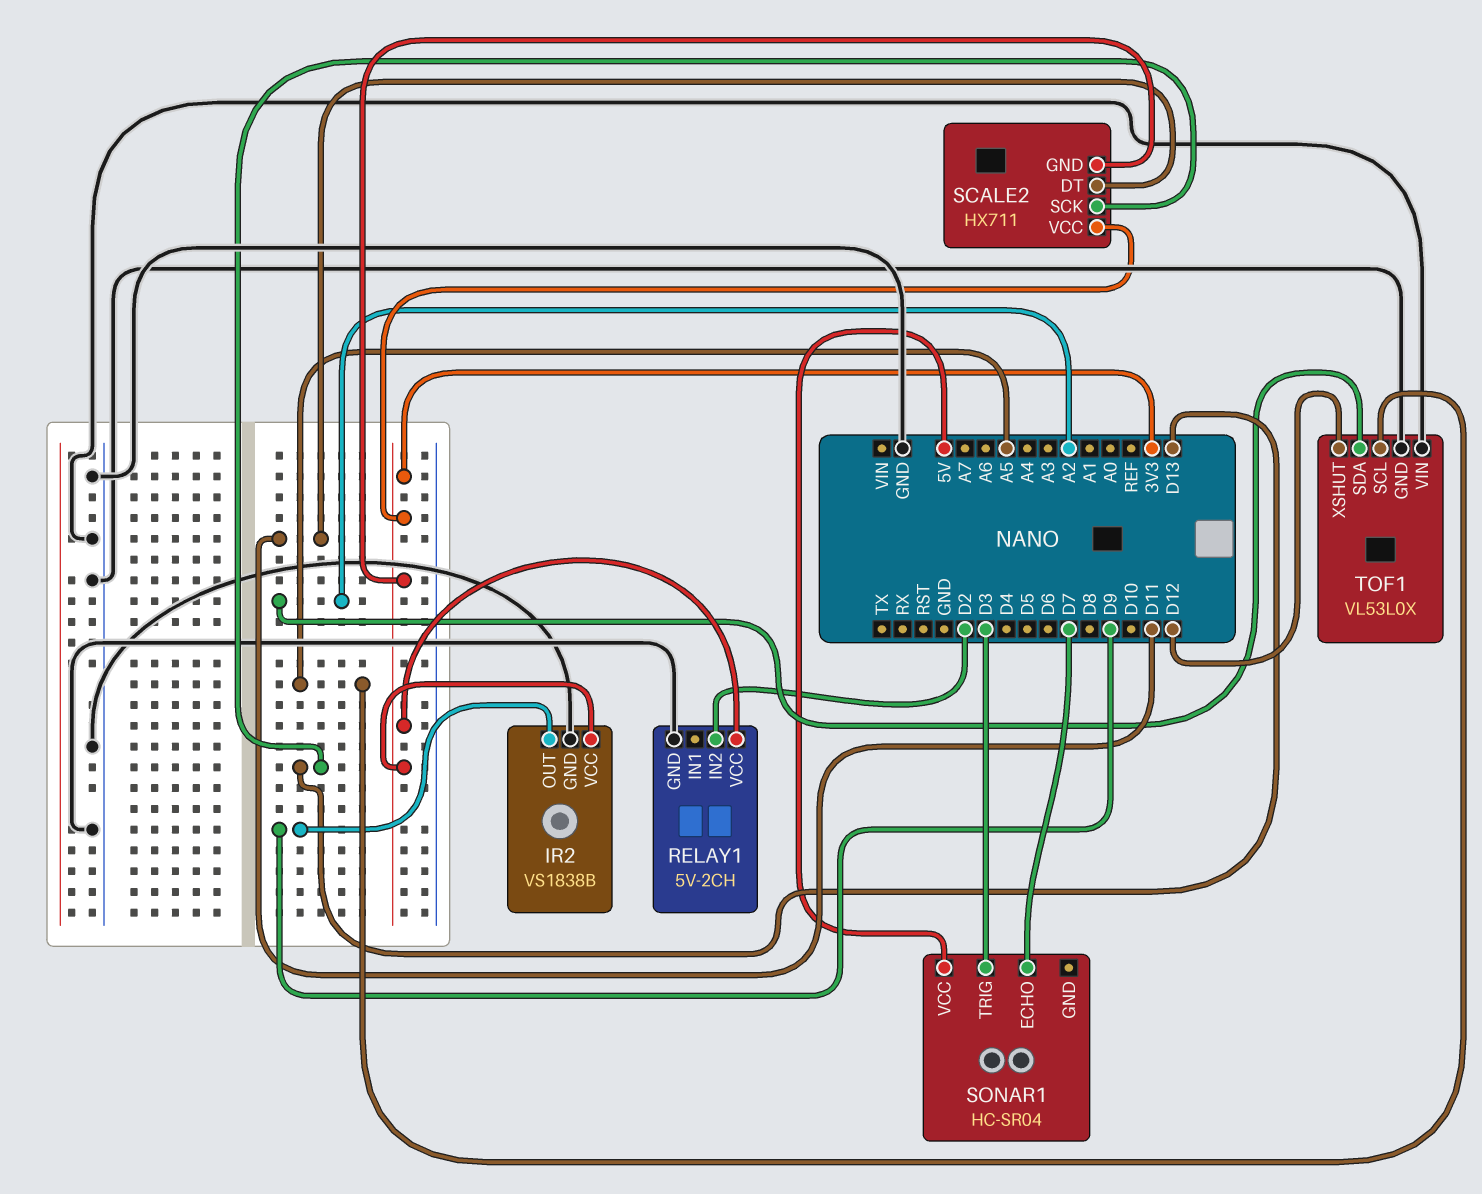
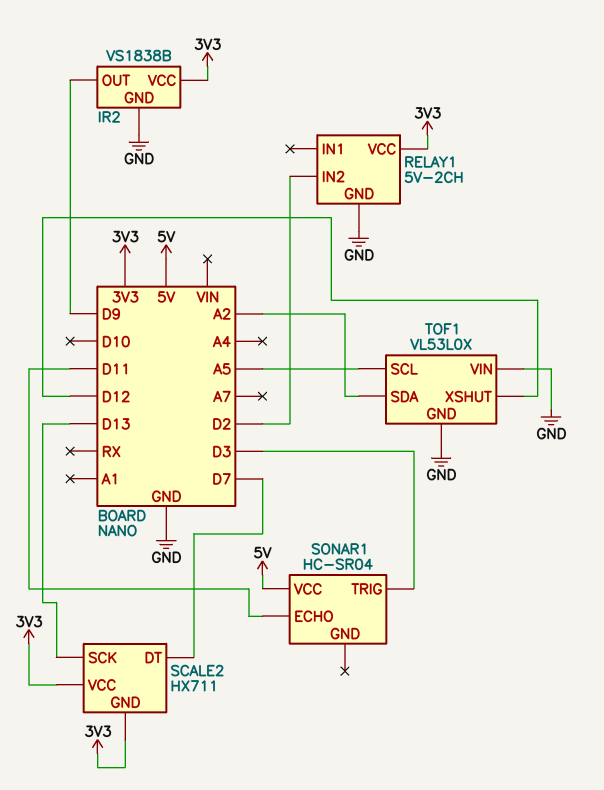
SCALE2 pin DT: D11 -> D7
SONAR1 pin ECHO: D7 -> D11

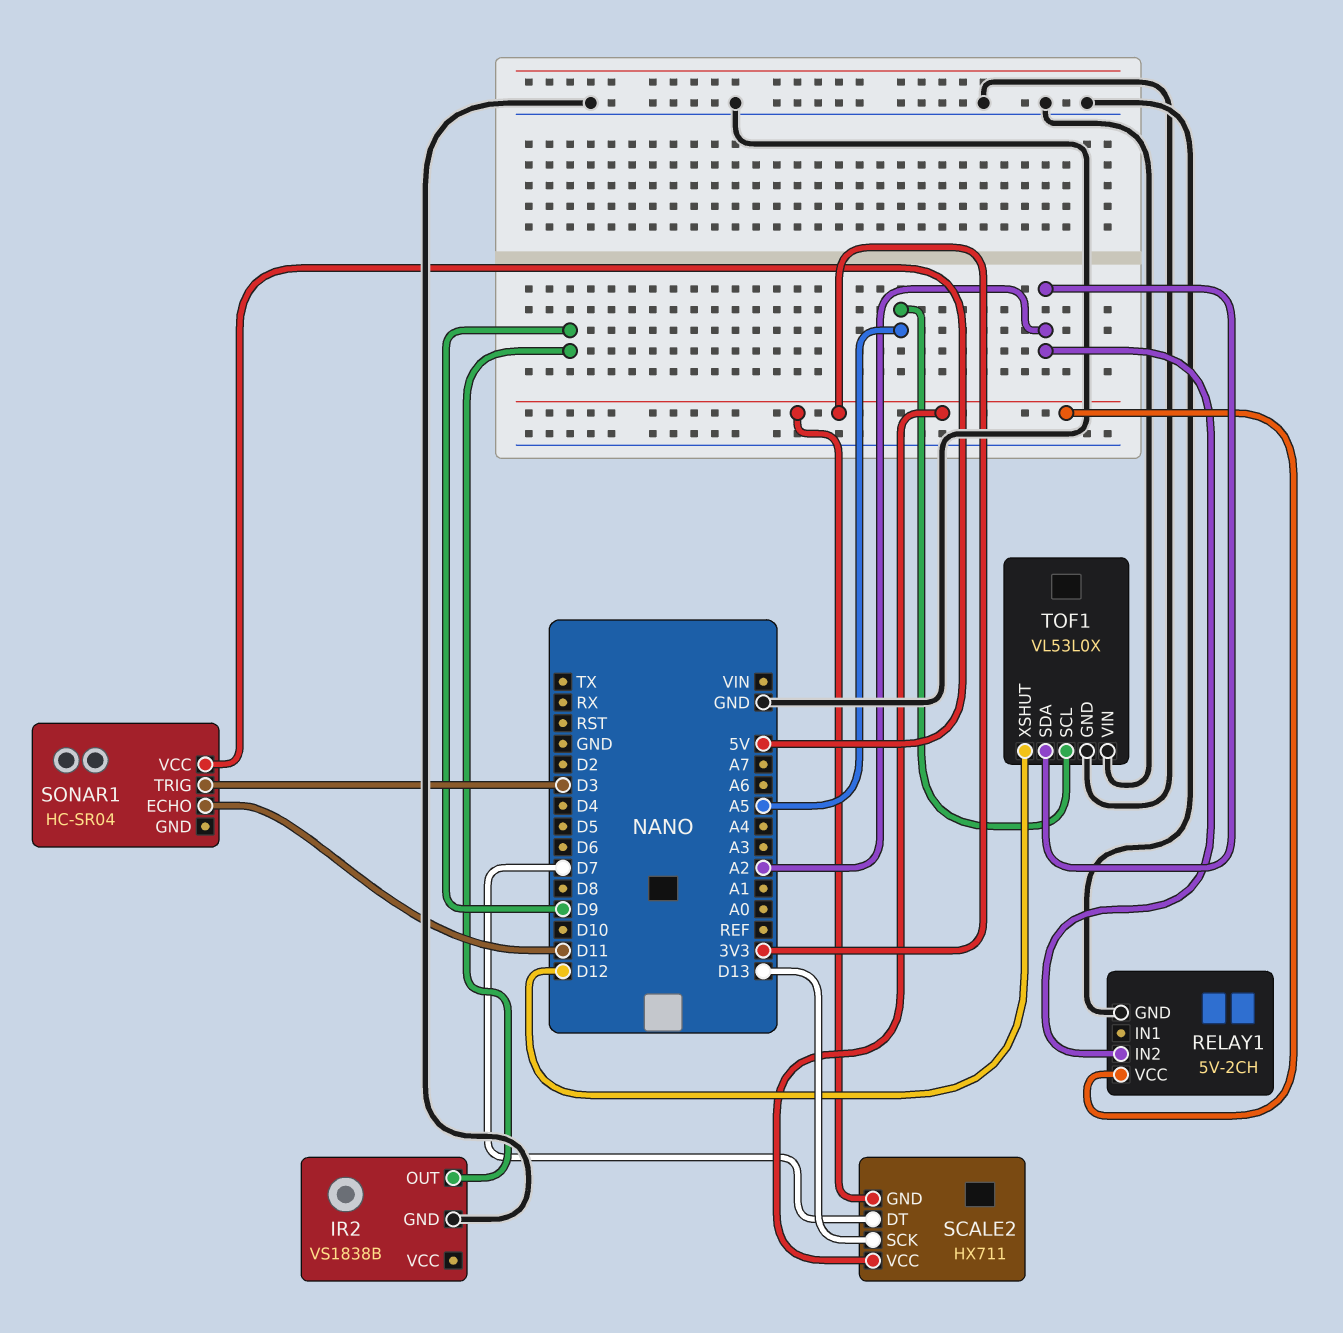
IR2 pin VCC: 3V3 -> none
RELAY1 pin IN2: D2 -> A2

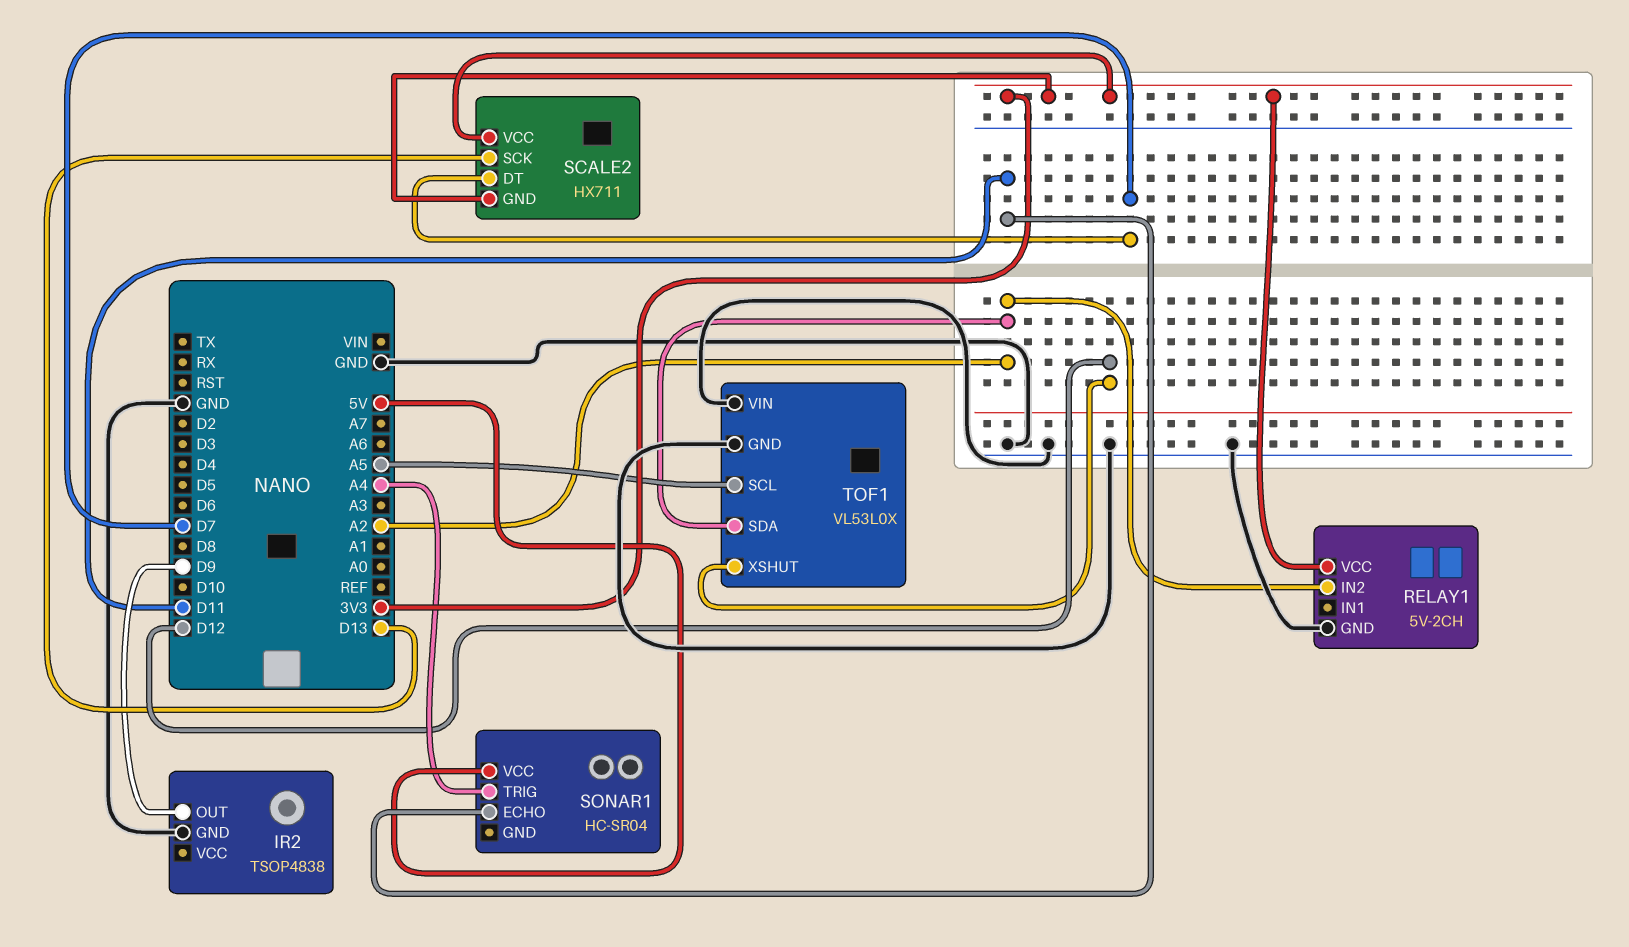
IR2: VS1838B -> TSOP4838
SONAR1 pin TRIG: D3 -> A4

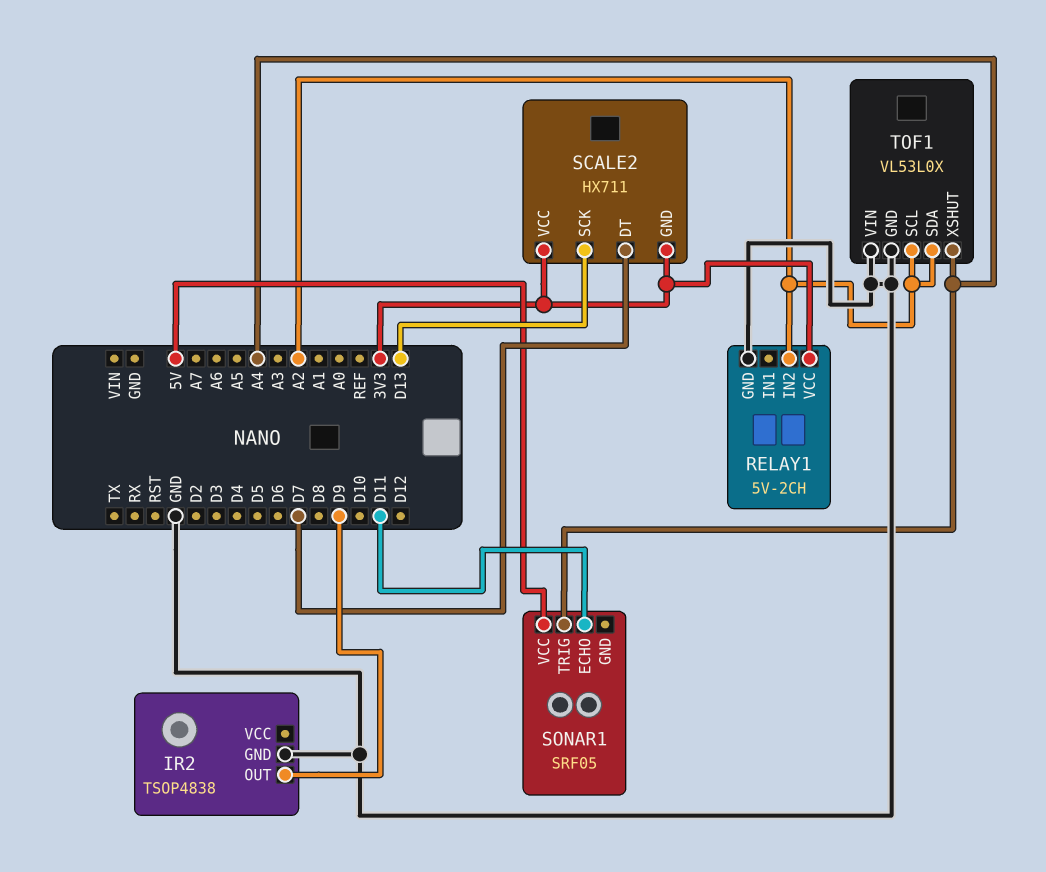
SONAR1: HC-SR04 -> SRF05
TOF1 pin SCL: A5 -> A2
TOF1 pin XSHUT: D12 -> A4

